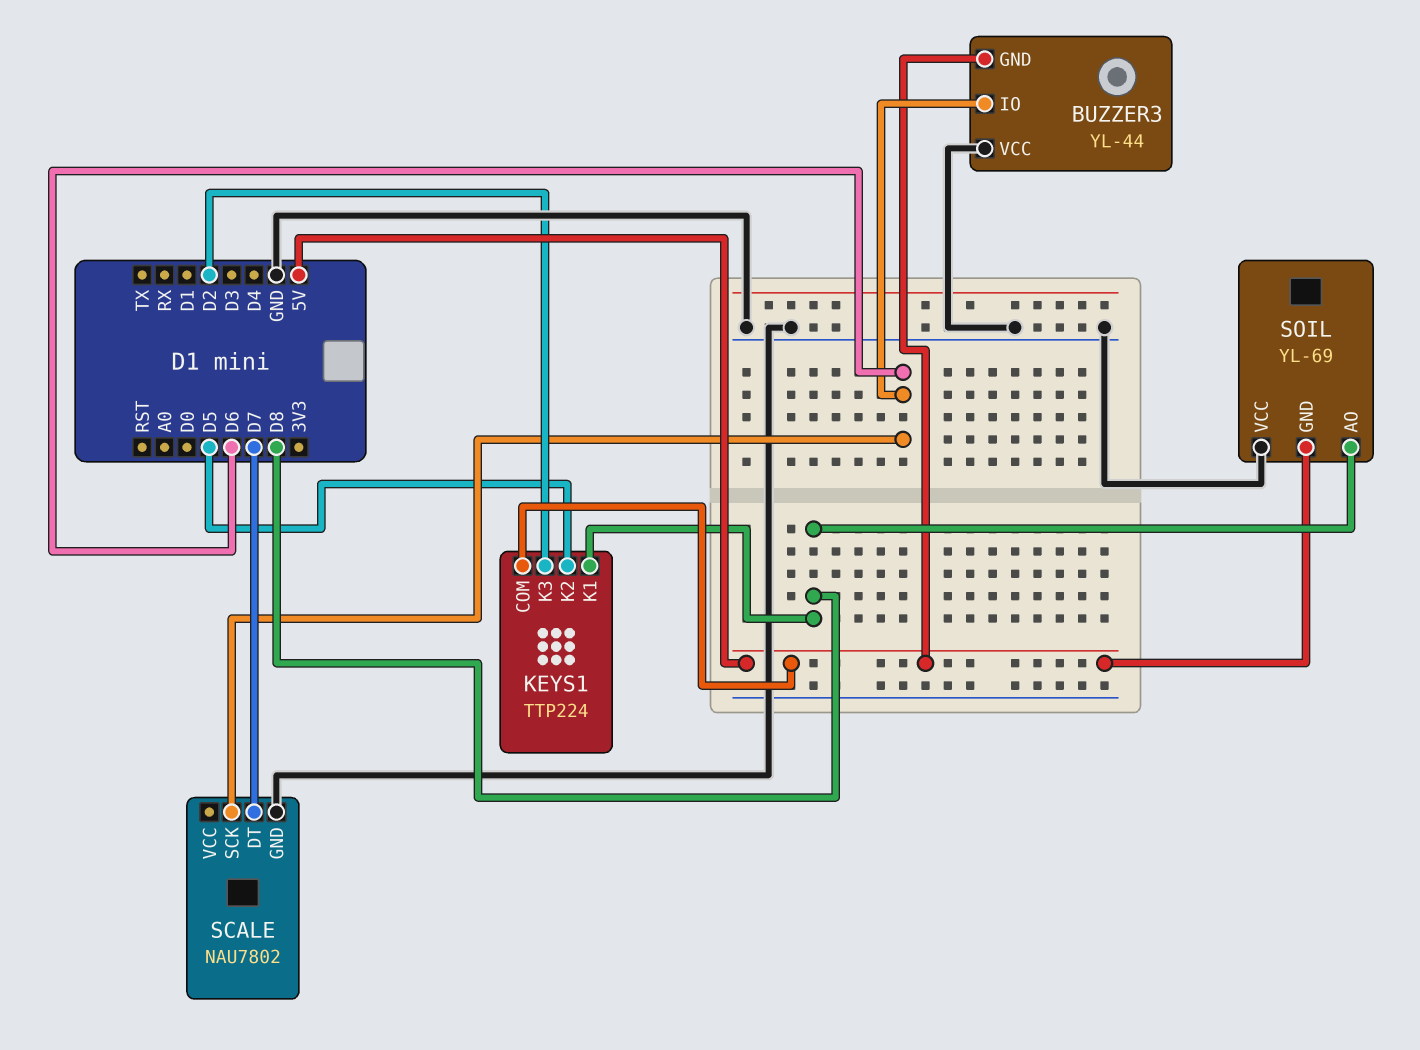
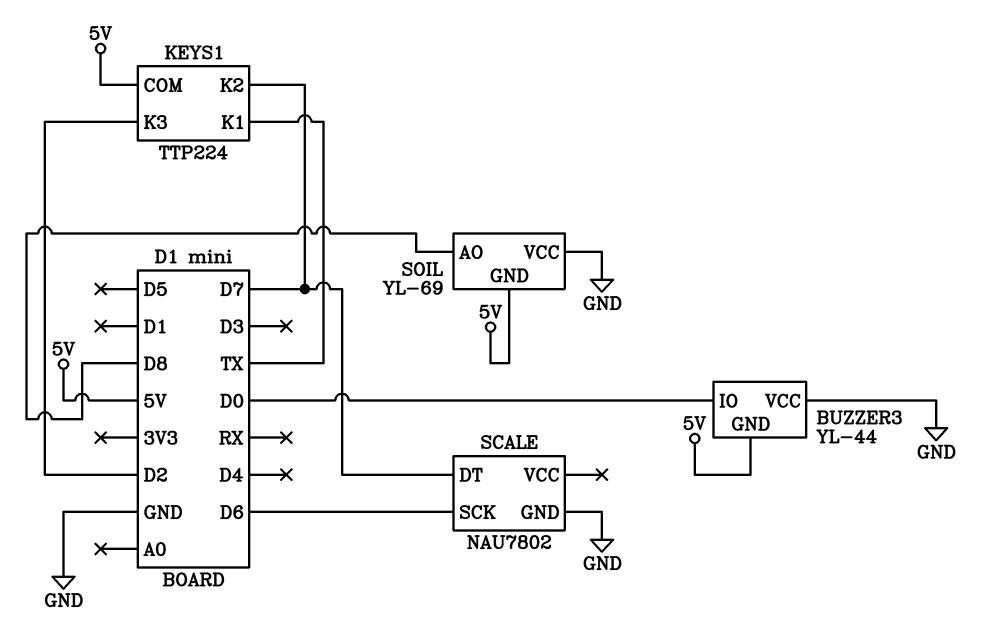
BUZZER3 pin IO: D6 -> D0
KEYS1 pin K1: D8 -> TX
KEYS1 pin K2: D5 -> D7

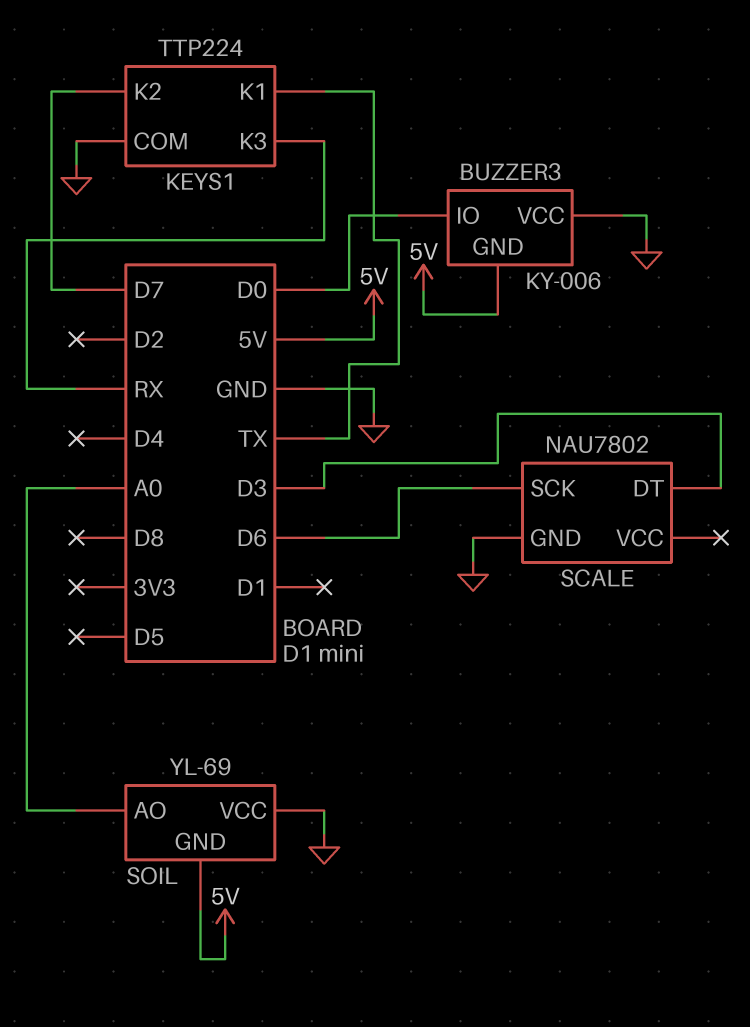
BUZZER3: YL-44 -> KY-006
KEYS1 pin COM: 5V -> GND
KEYS1 pin K3: D2 -> RX
SCALE pin DT: D7 -> D3
SOIL pin AO: D8 -> A0

